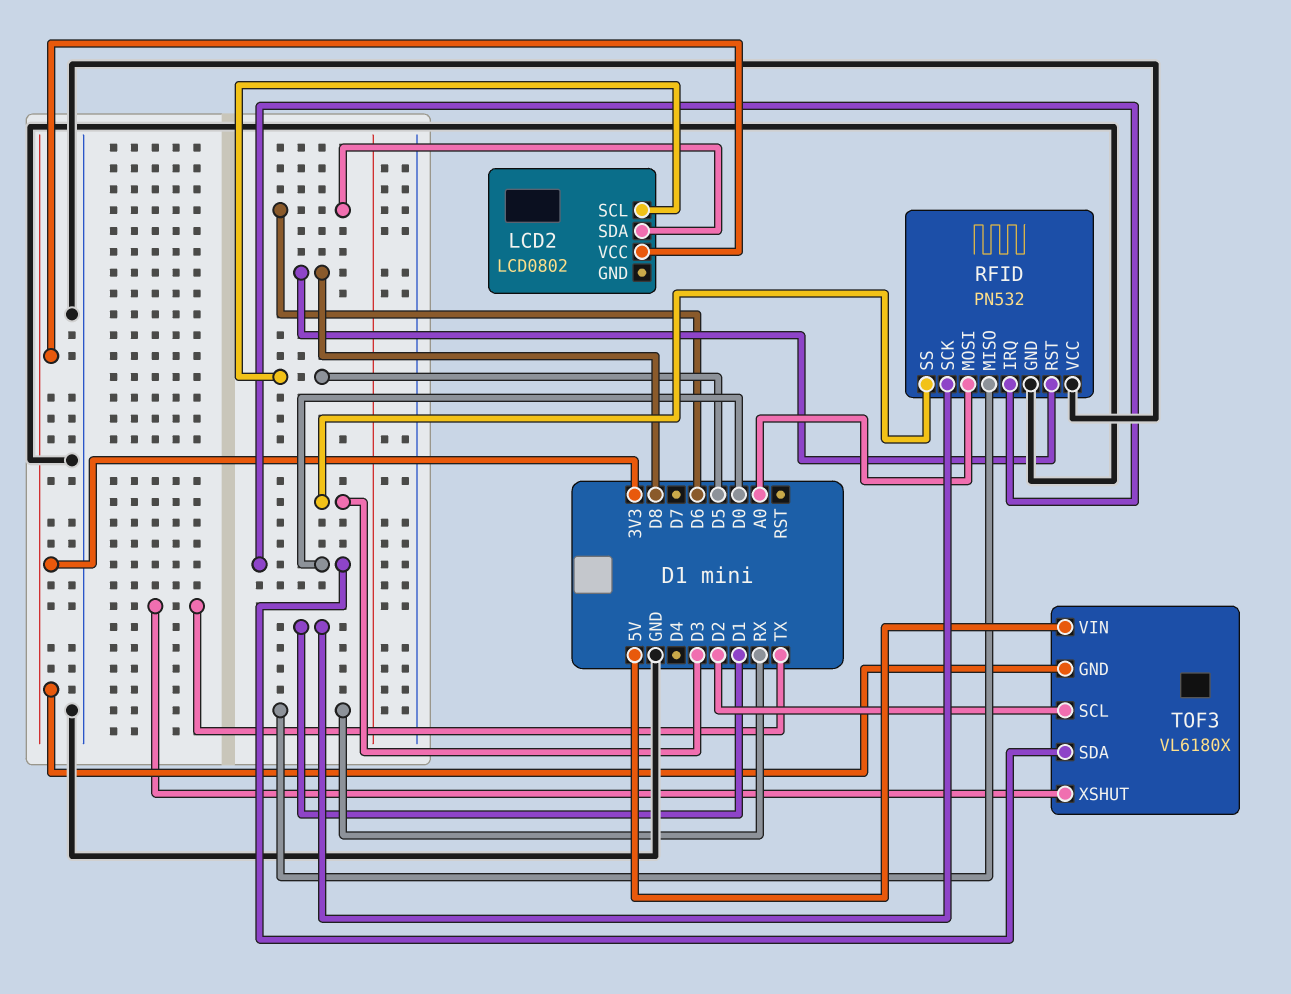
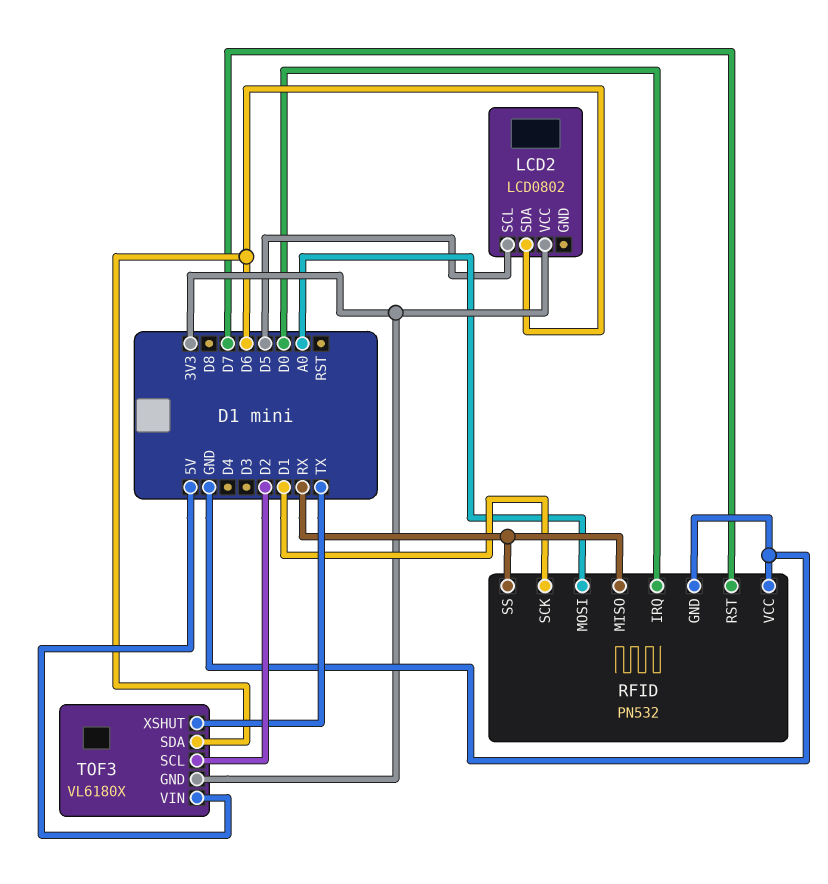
RFID pin RST: D8 -> D7
RFID pin SS: D3 -> RX
TOF3 pin SDA: D0 -> D6

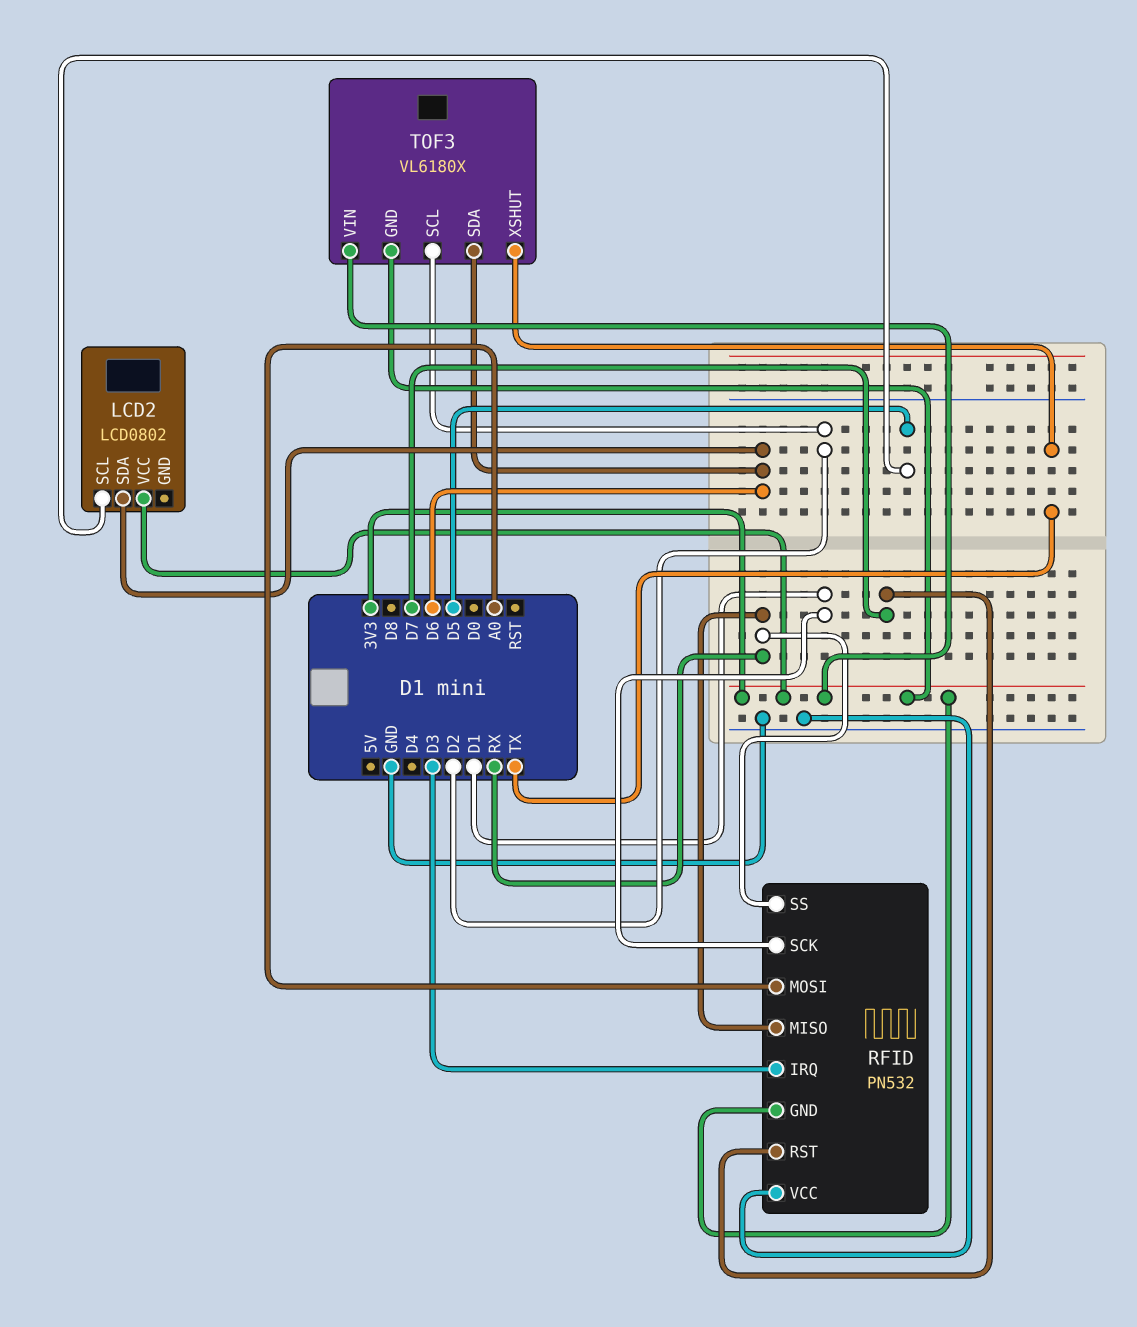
RFID pin GND: GND -> 3V3
RFID pin IRQ: D0 -> D3
TOF3 pin VIN: 5V -> 3V3

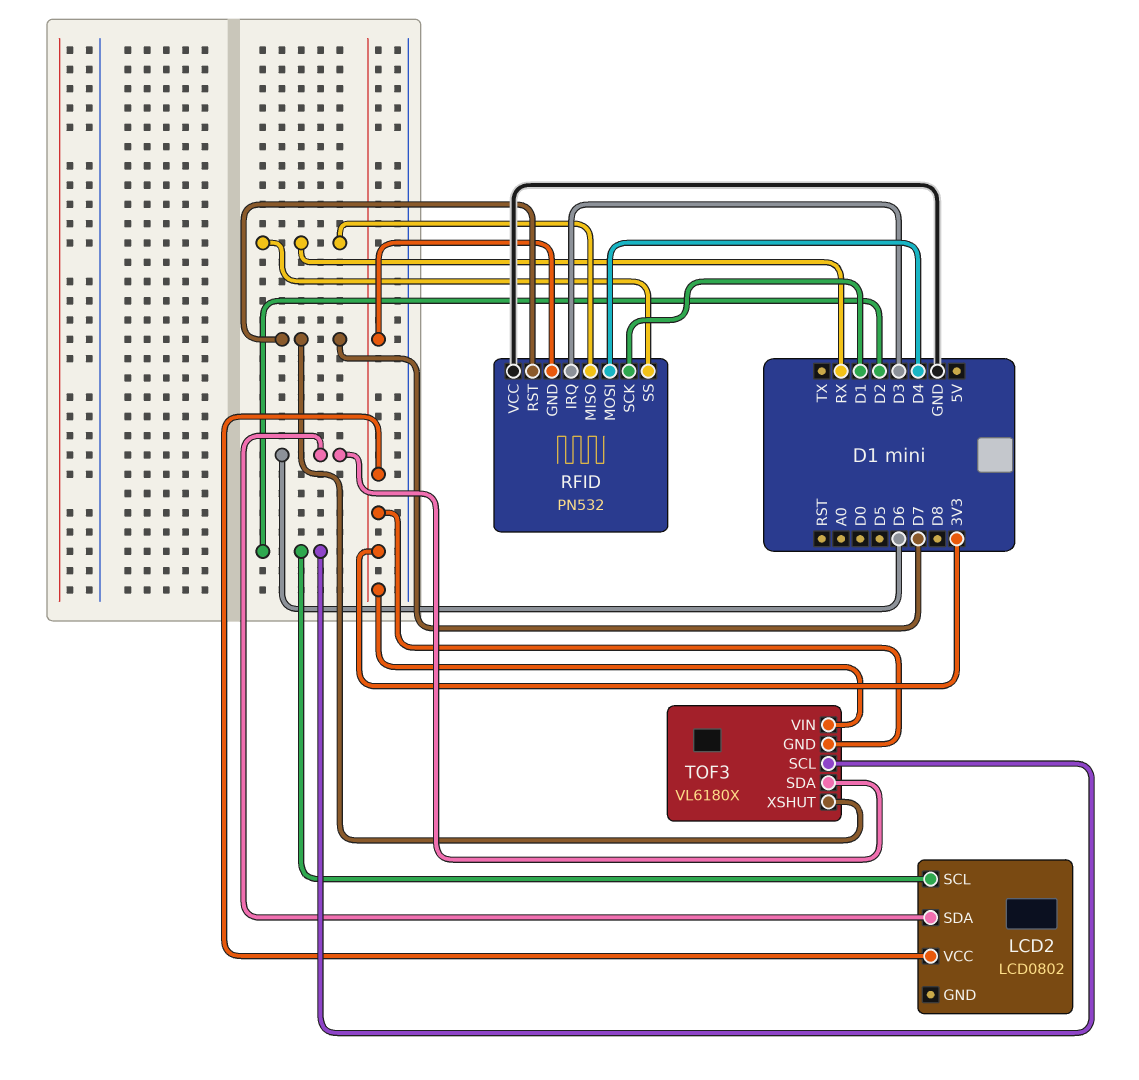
LCD2 pin SCL: D5 -> D2
RFID pin MOSI: A0 -> D4
TOF3 pin XSHUT: TX -> D7

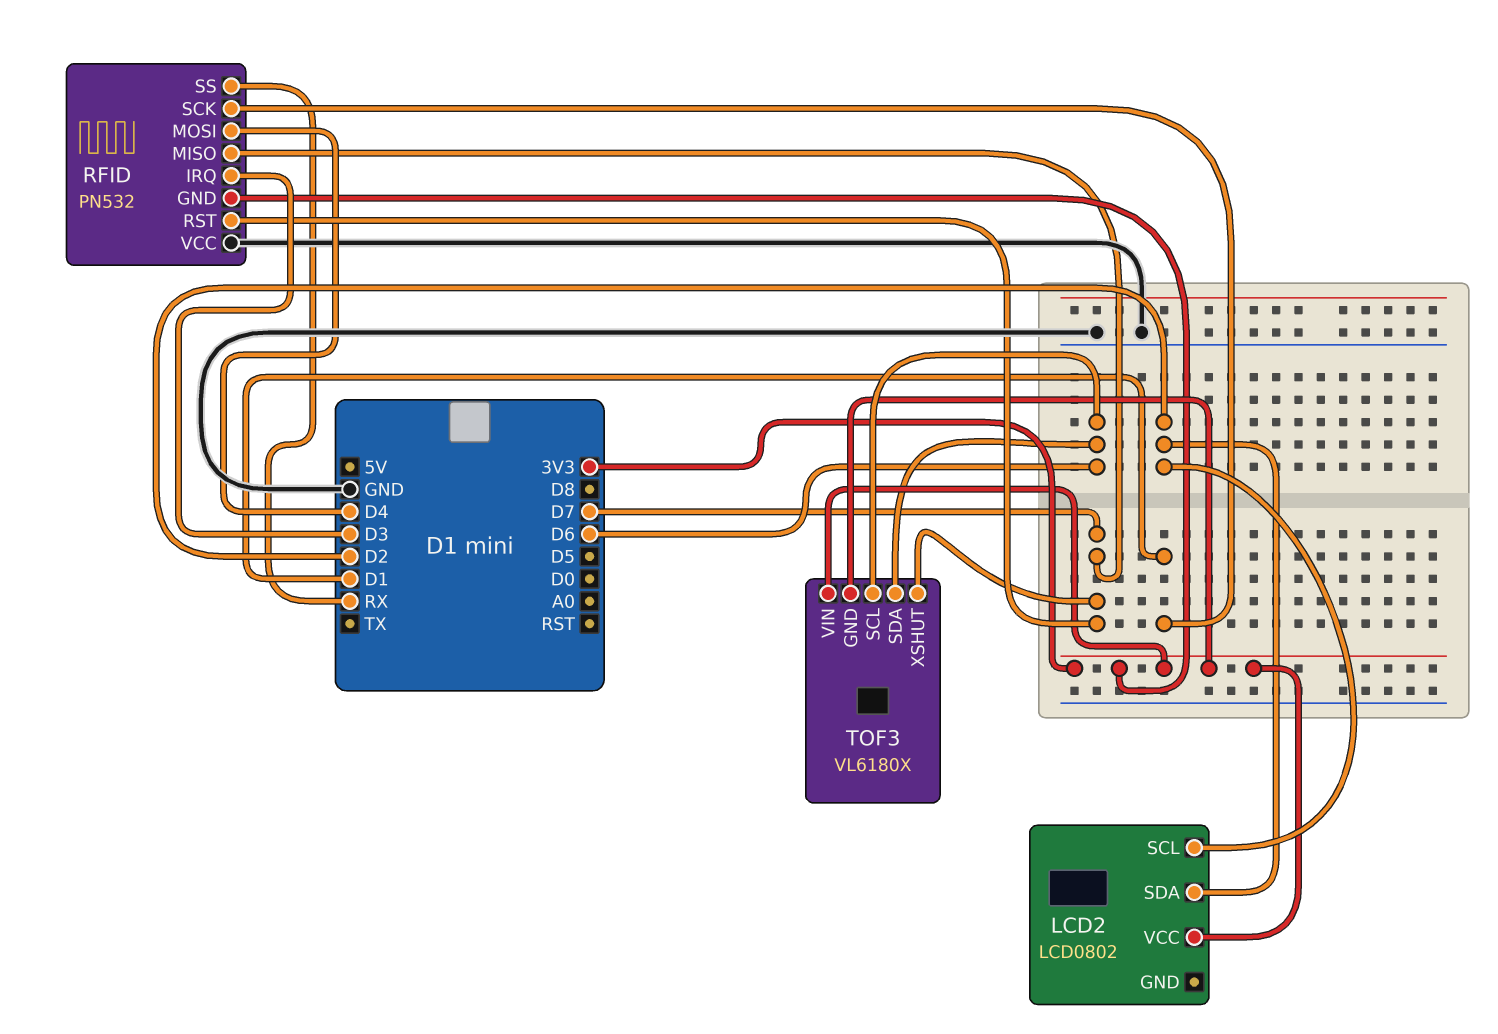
LCD2 pin SDA: D6 -> D2
RFID pin MISO: RX -> D7
TOF3 pin SCL: D2 -> D6

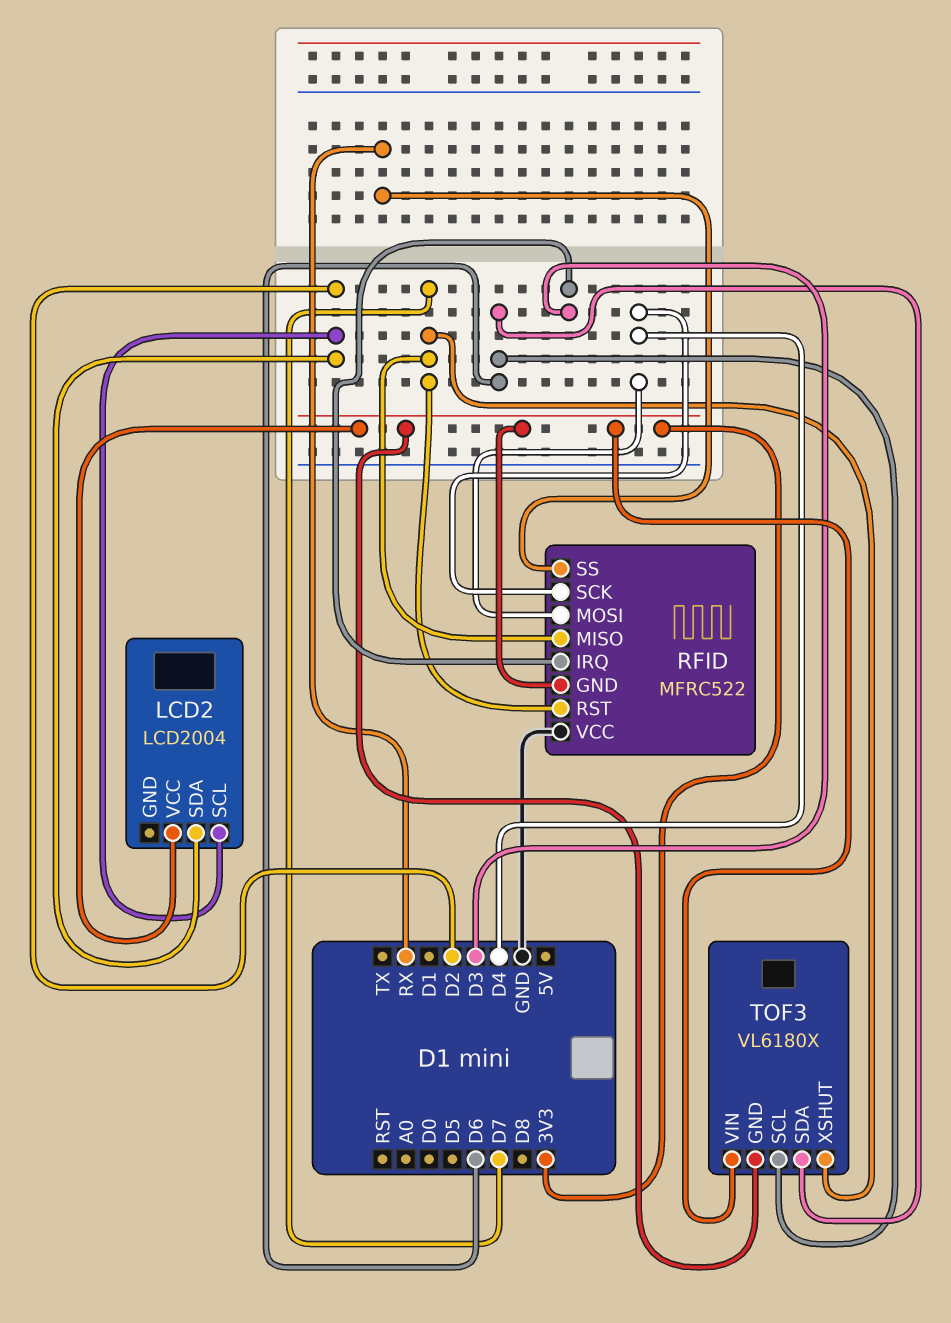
LCD2: LCD0802 -> LCD2004
RFID: PN532 -> MFRC522
RFID pin SCK: D1 -> D4

